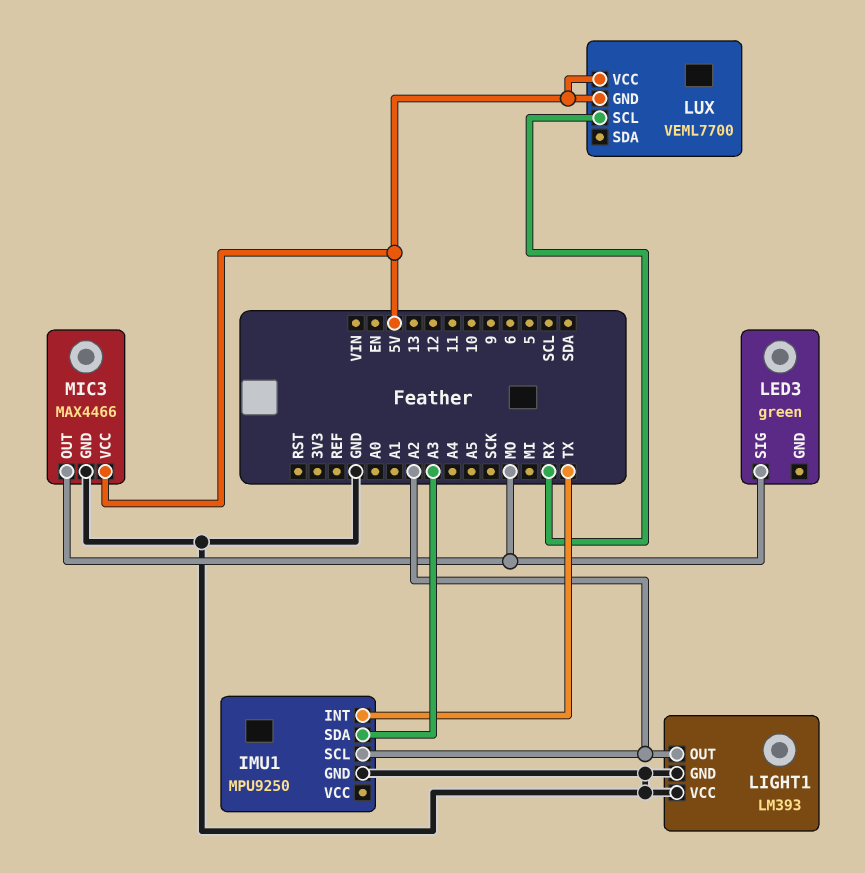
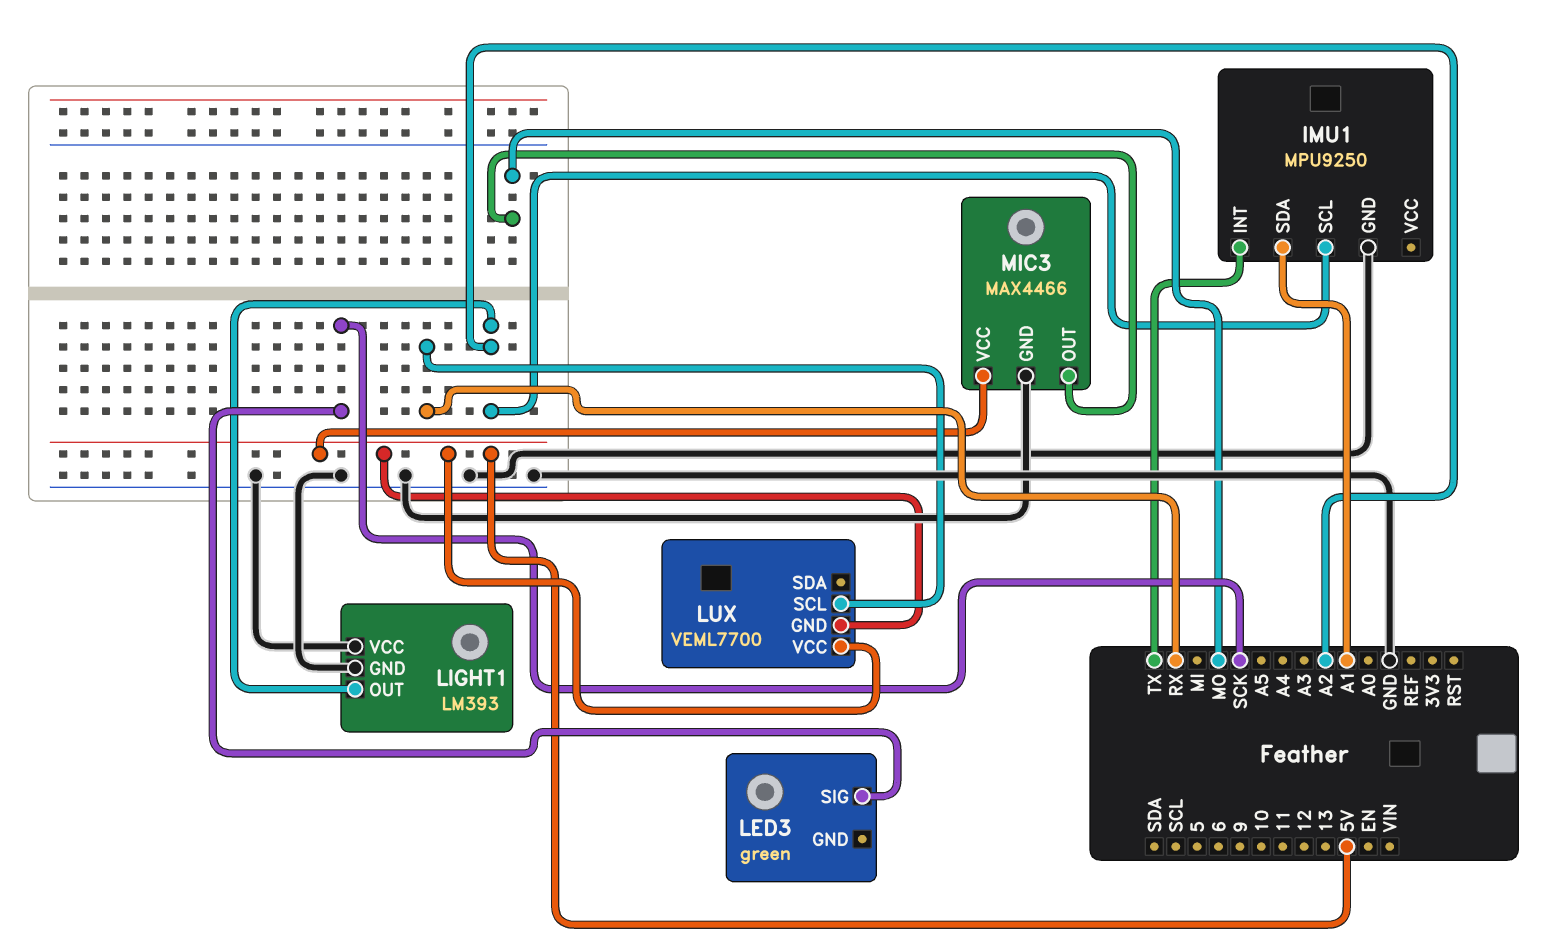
IMU1 pin SDA: A3 -> A1
LED3 pin SIG: MO -> SCK

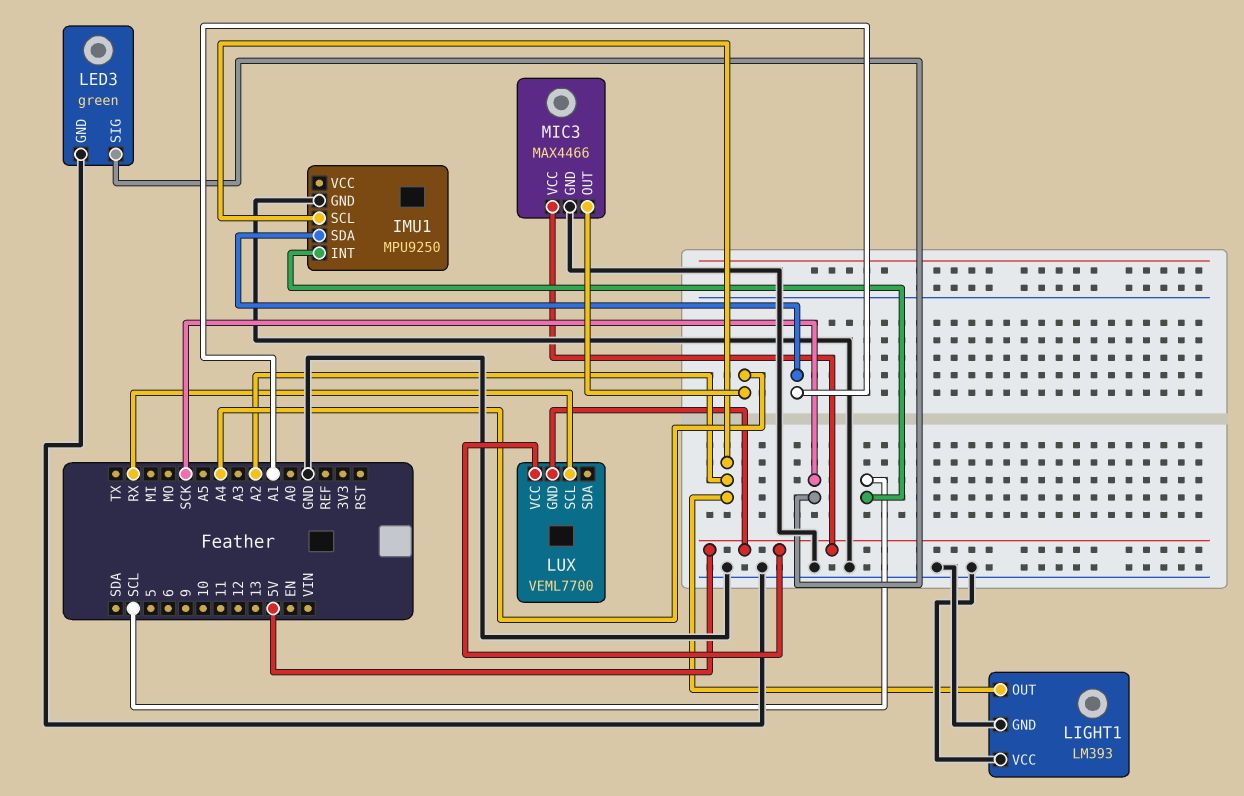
IMU1 pin INT: TX -> SCL
LED3 pin GND: none -> GND
MIC3 pin OUT: MO -> A4

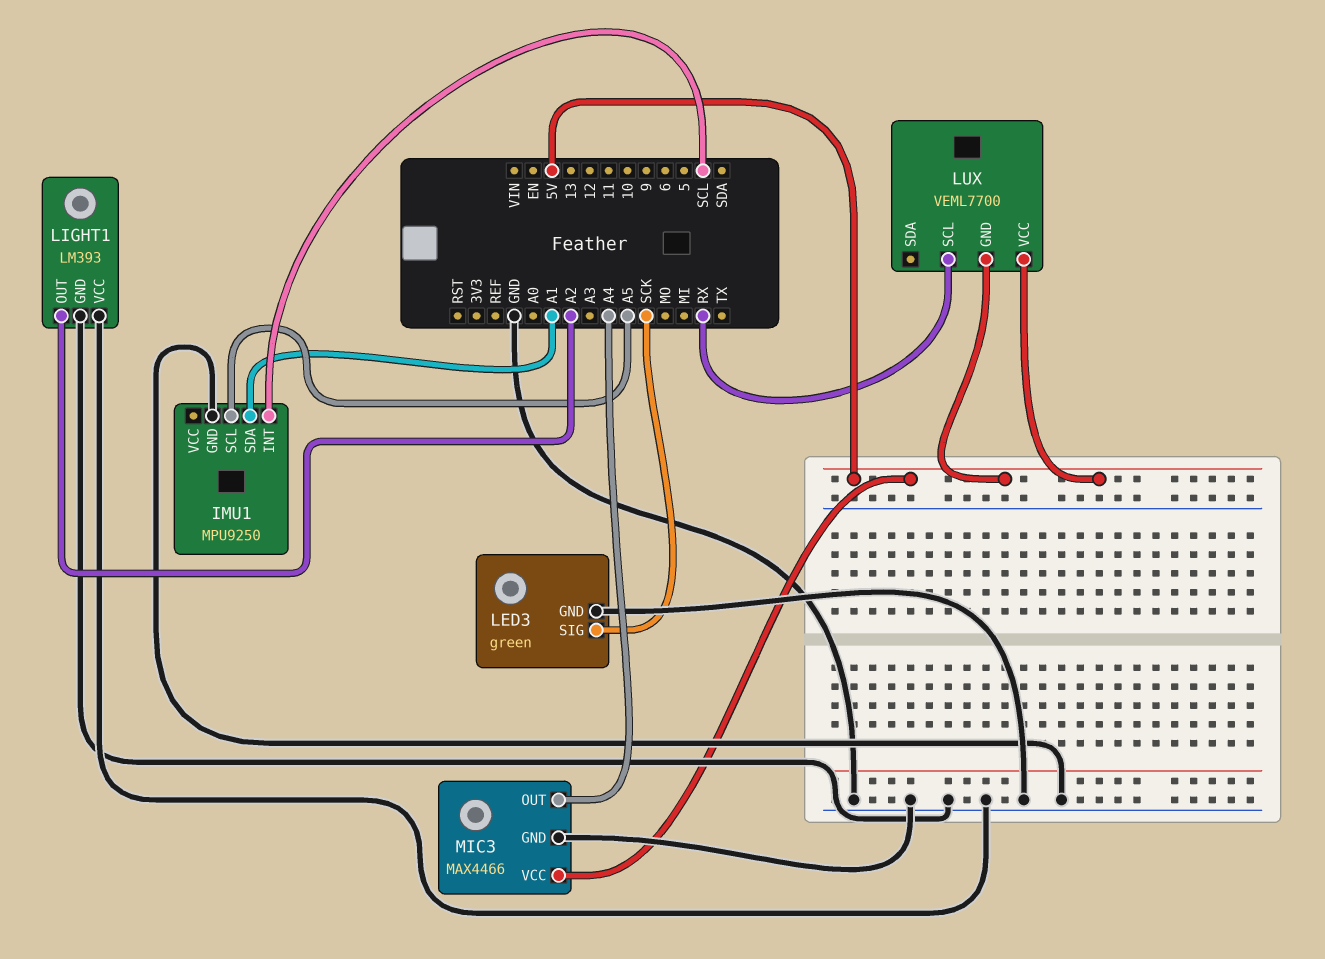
IMU1 pin SCL: A2 -> A5

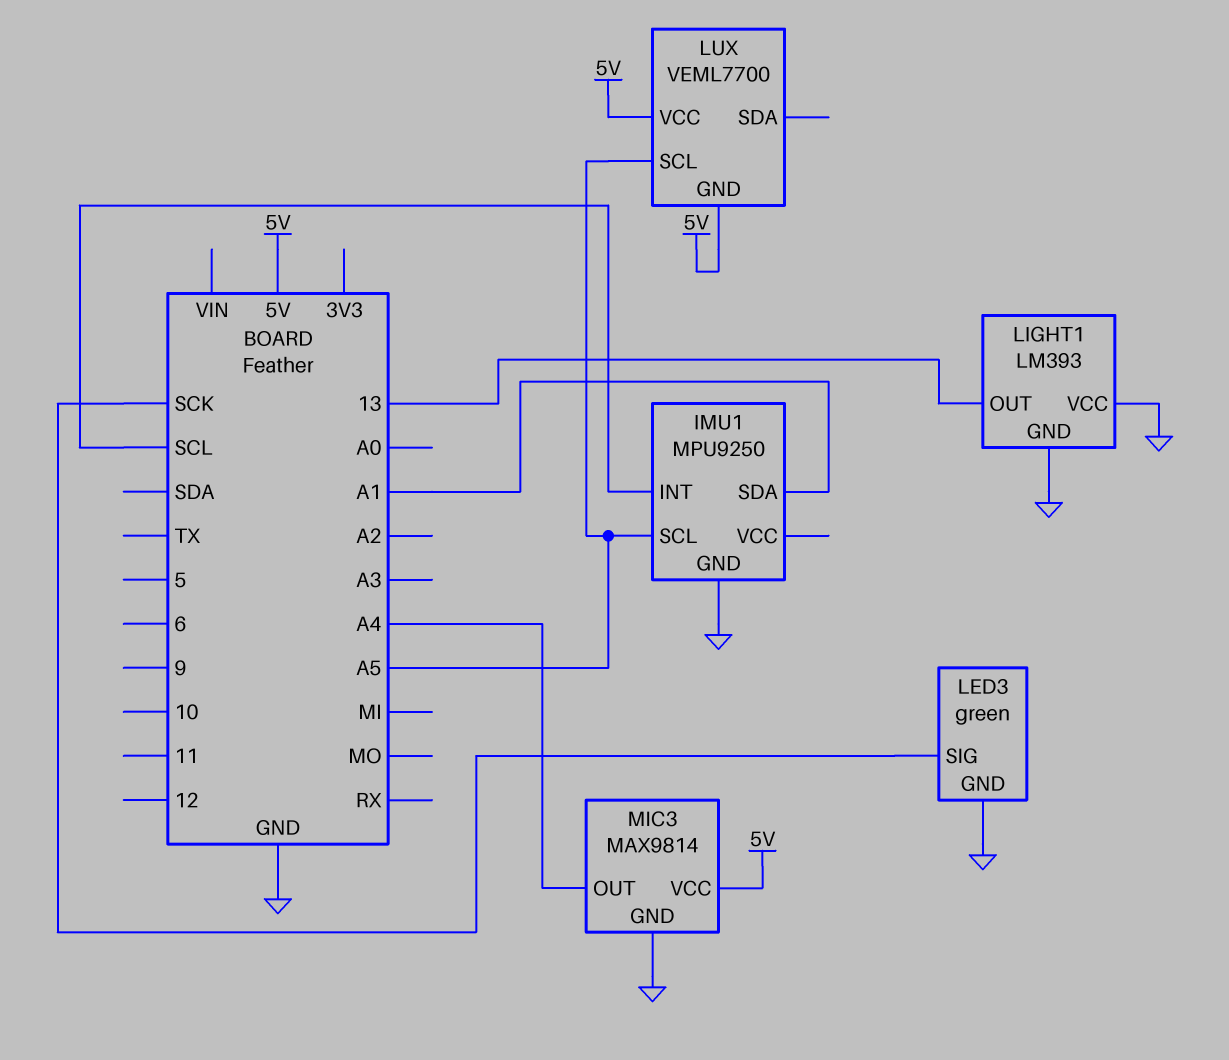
LIGHT1 pin OUT: A2 -> 13
LUX pin SCL: RX -> A5
MIC3: MAX4466 -> MAX9814

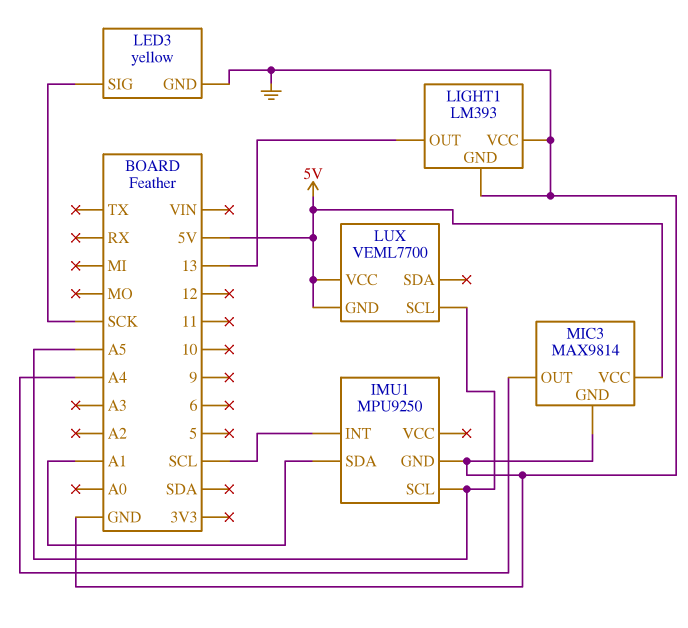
LED3: green -> yellow

